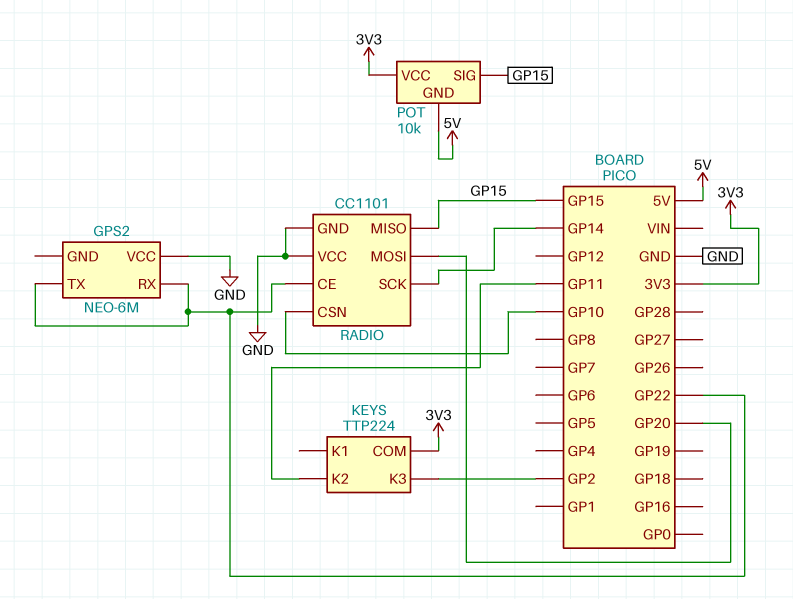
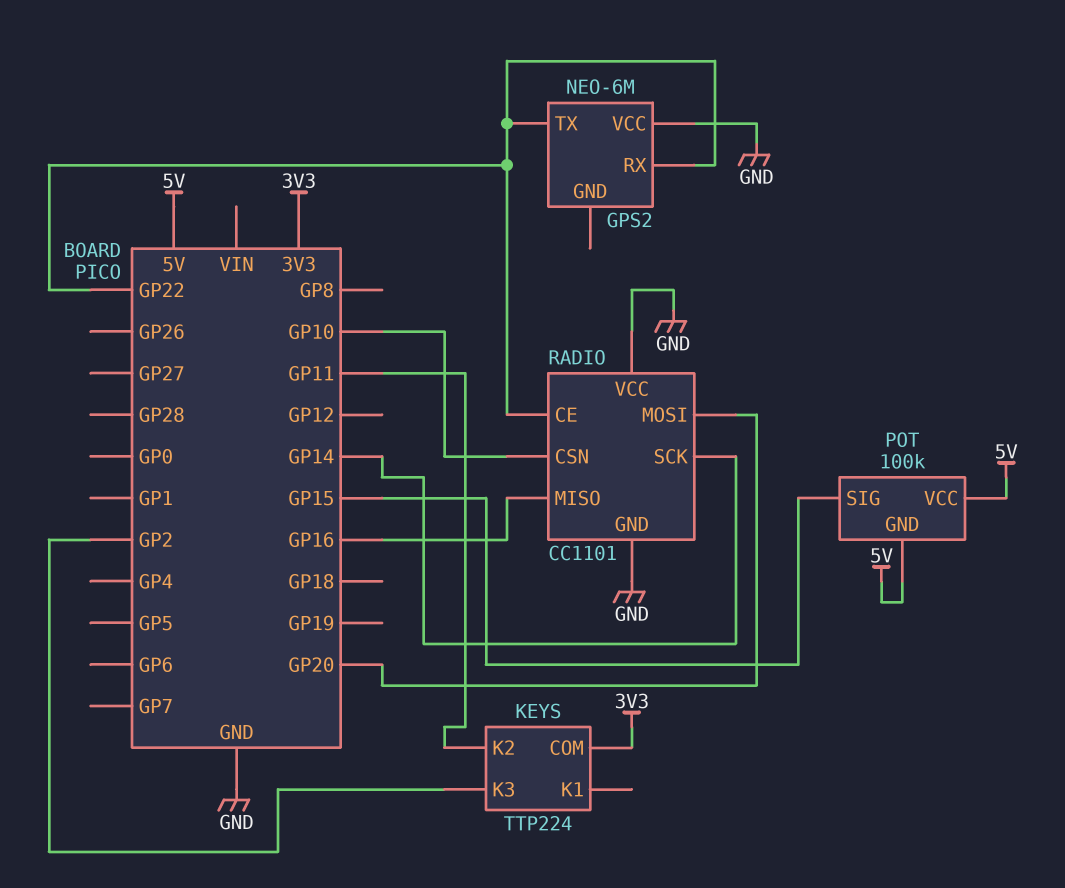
POT: 10k -> 100k
POT pin VCC: 3V3 -> 5V
RADIO pin MISO: GP15 -> GP16

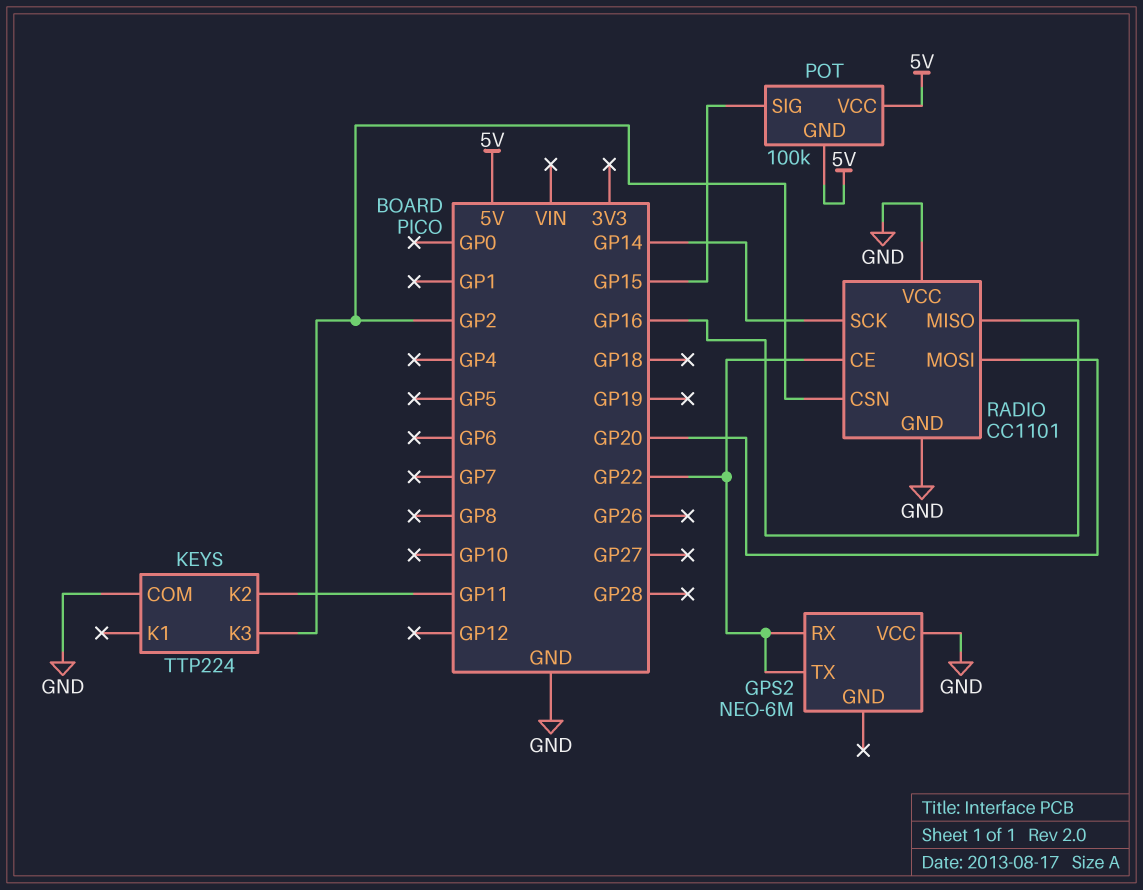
KEYS pin COM: 3V3 -> GND
RADIO pin CSN: GP10 -> GP2

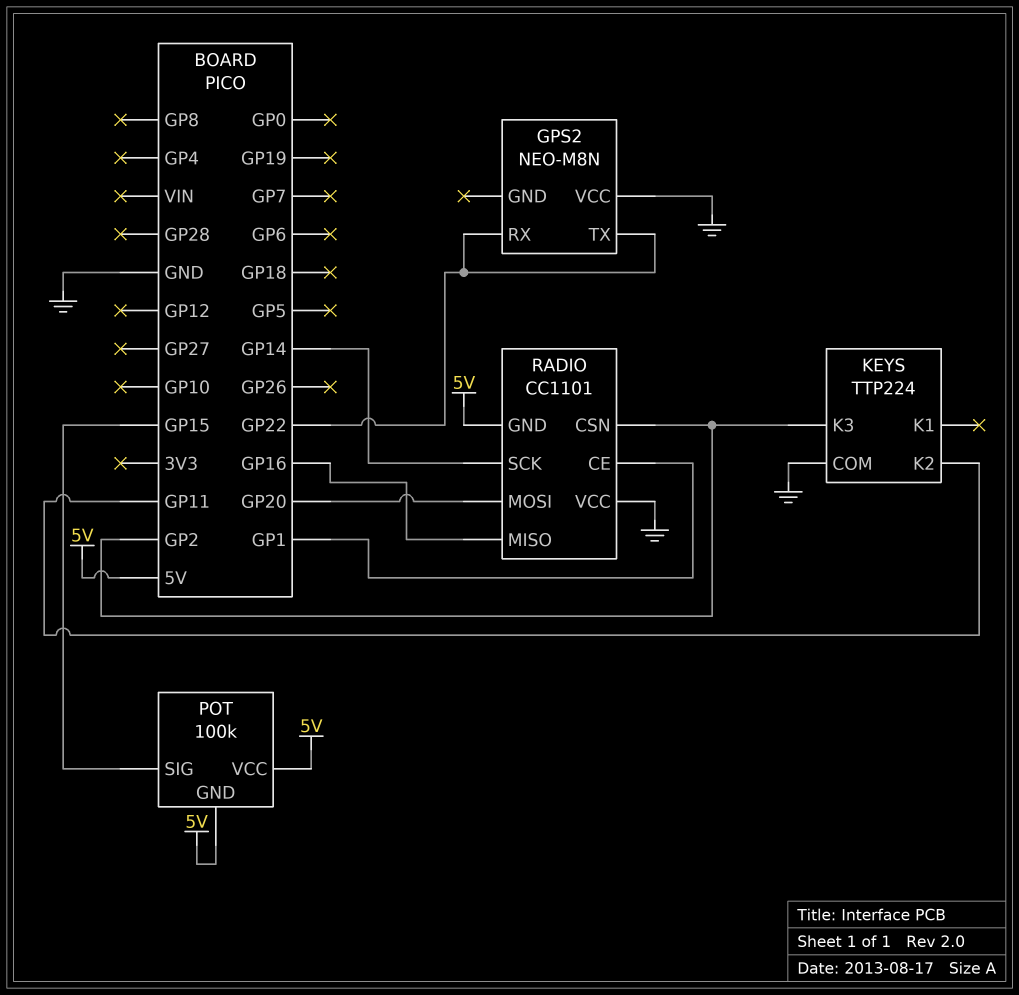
GPS2: NEO-6M -> NEO-M8N
RADIO pin CE: GP22 -> GP1
RADIO pin GND: GND -> 5V

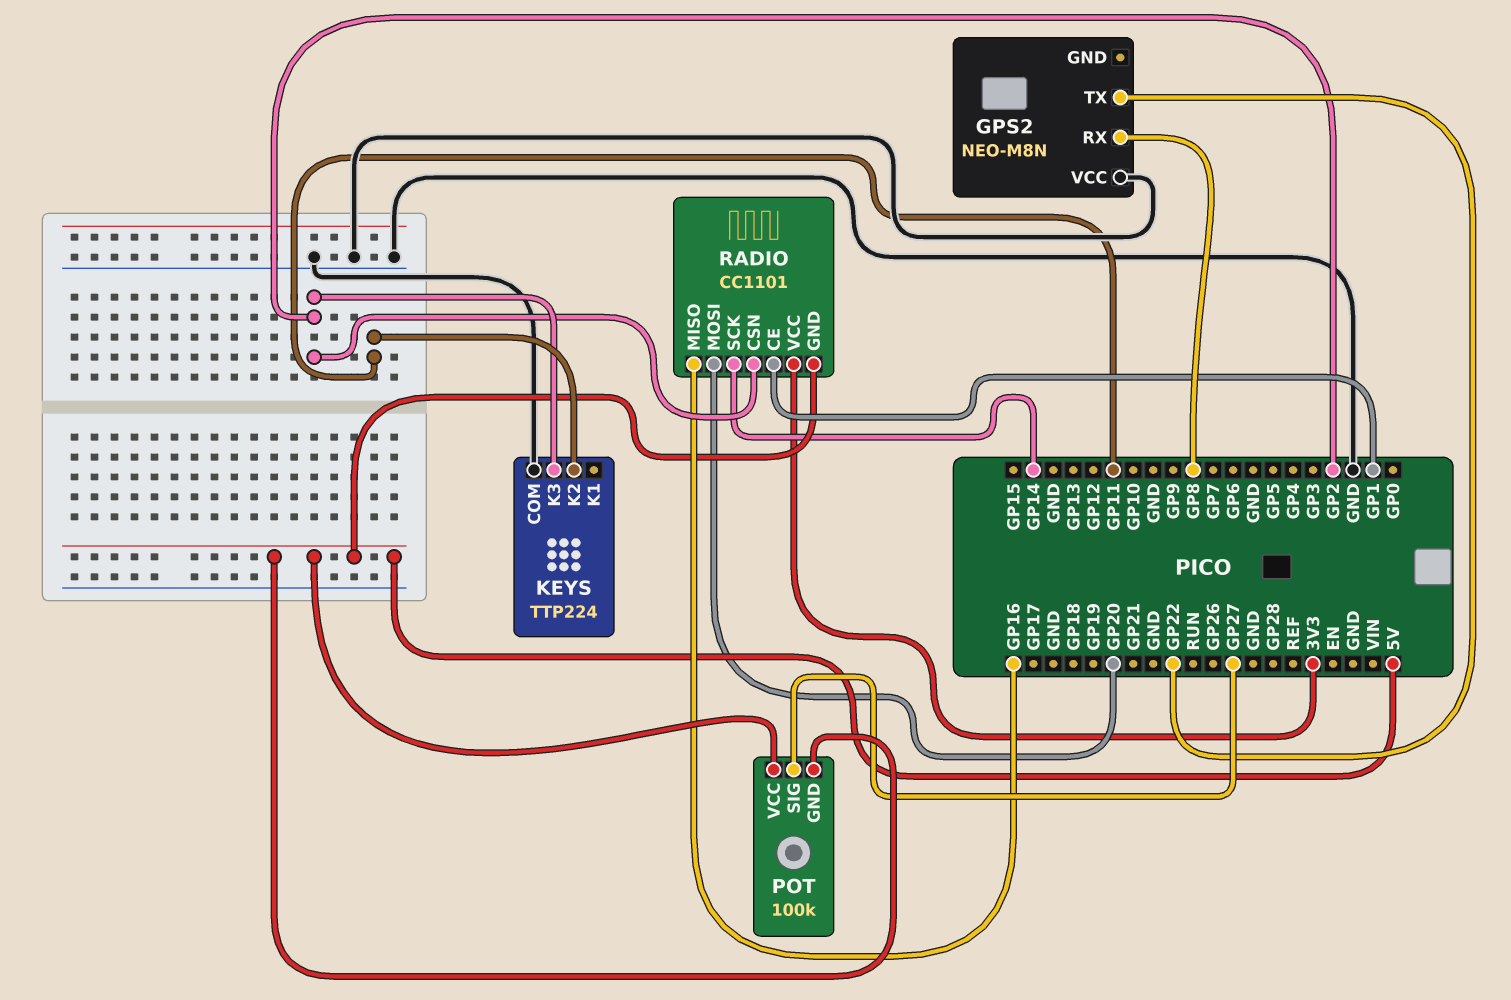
GPS2 pin RX: GP22 -> GP8
POT pin SIG: GP15 -> GP27
RADIO pin VCC: GND -> 3V3

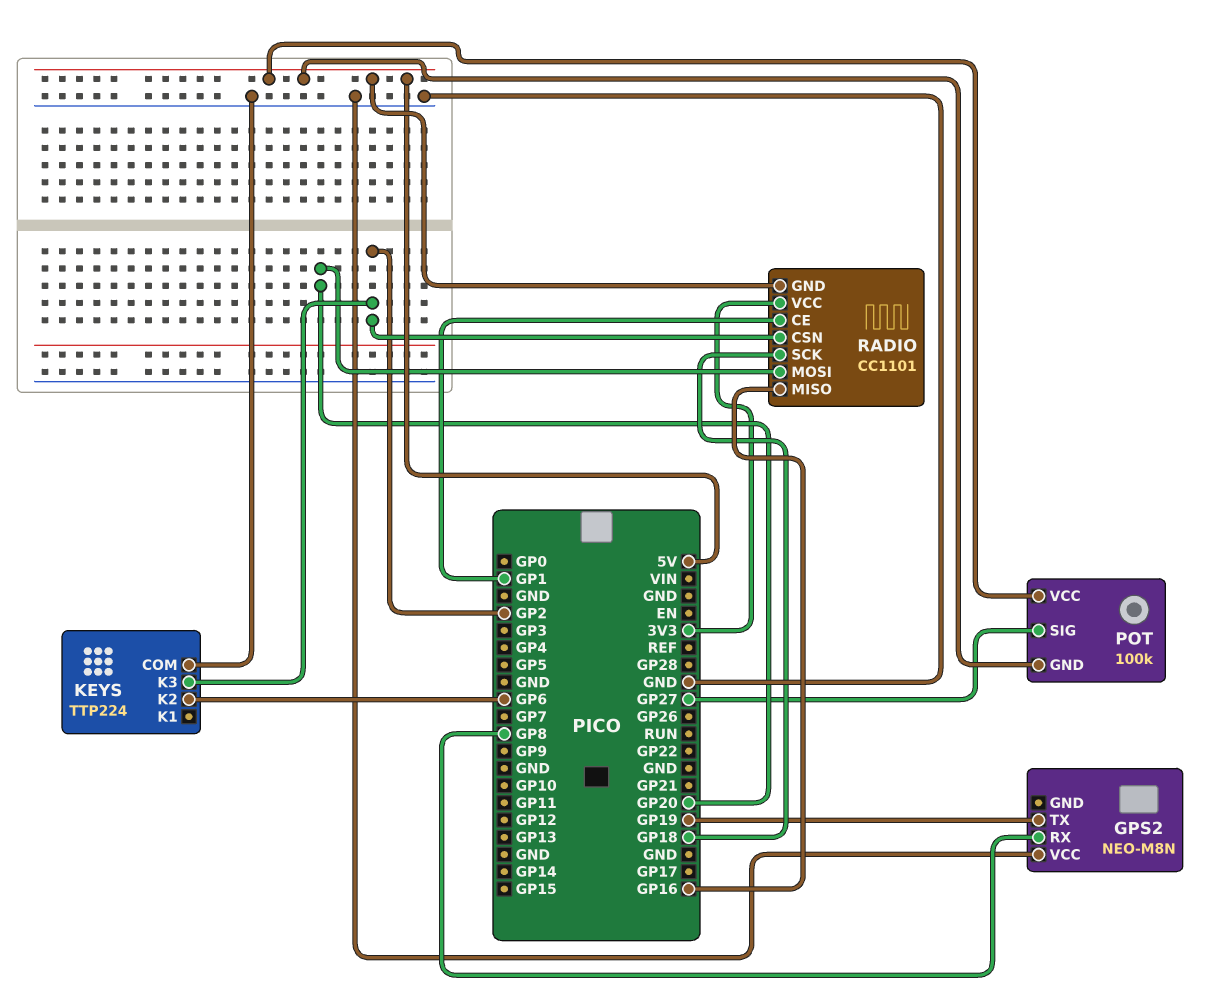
GPS2 pin TX: GP22 -> GP19
KEYS pin K2: GP11 -> GP6
RADIO pin SCK: GP14 -> GP18

